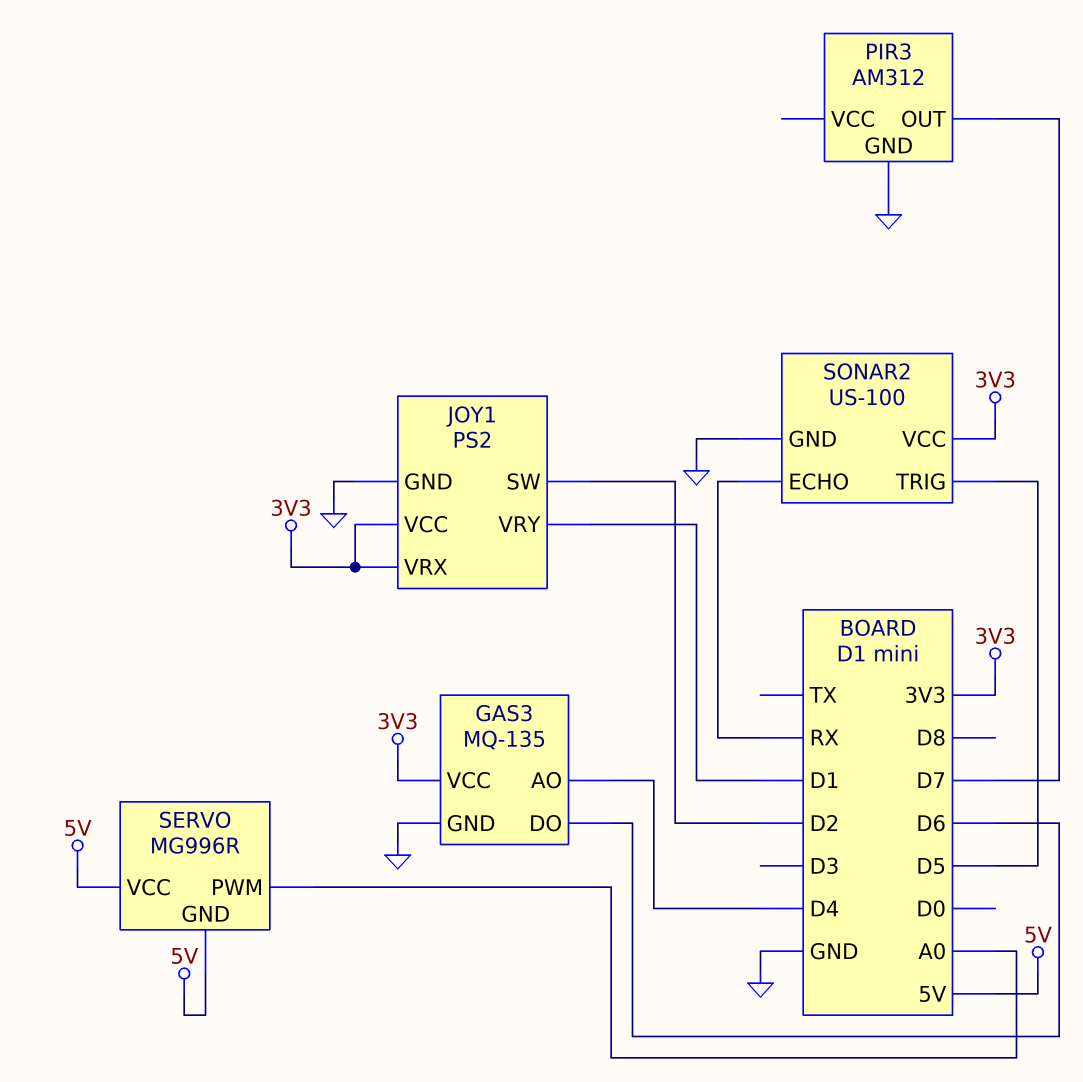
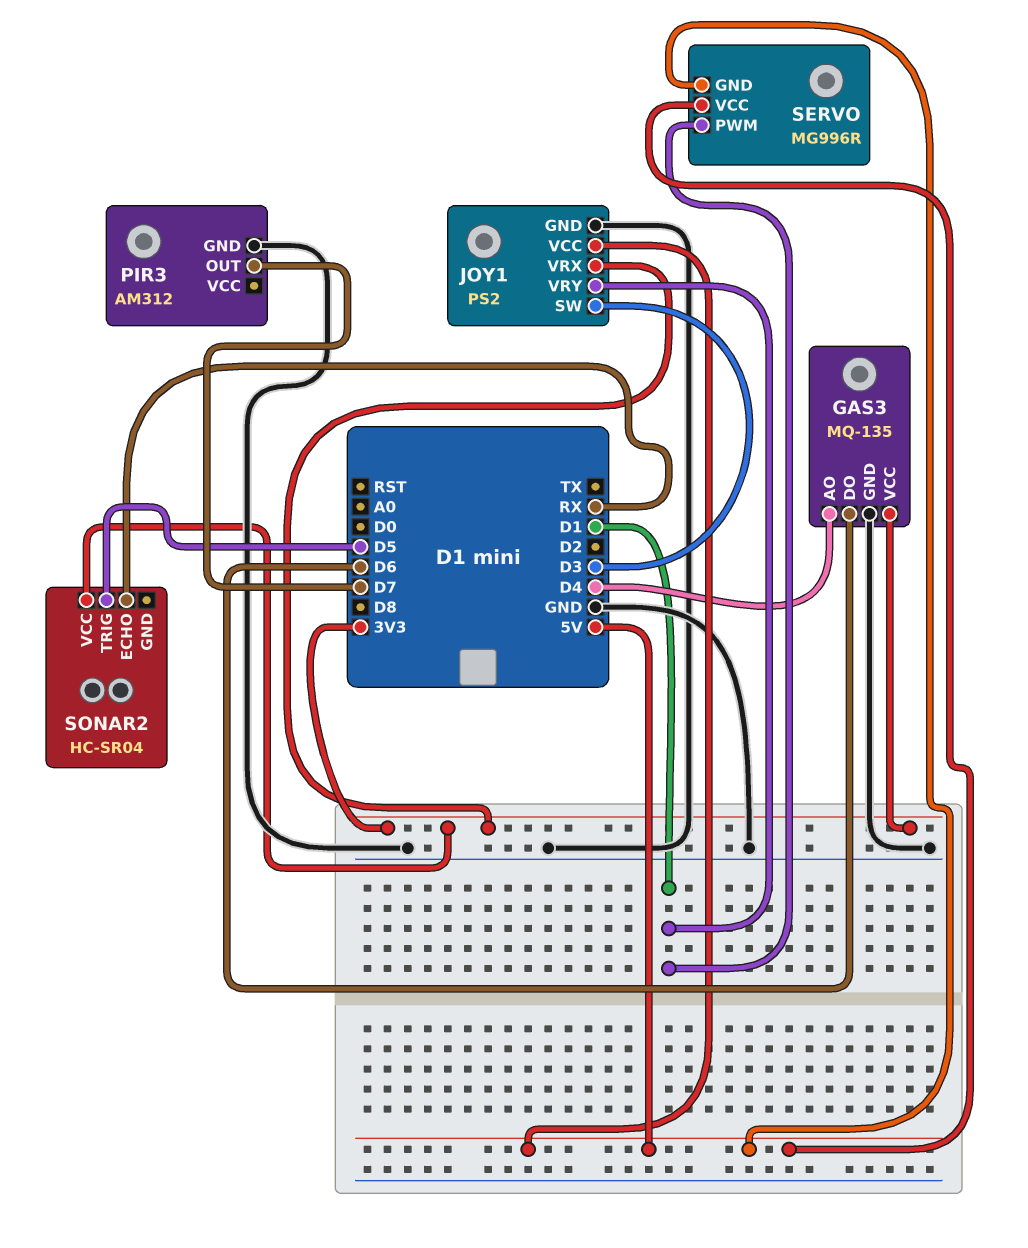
JOY1 pin SW: D2 -> D3
JOY1 pin VCC: 3V3 -> 5V
SERVO pin PWM: A0 -> D1
SONAR2: US-100 -> HC-SR04
SONAR2 pin GND: GND -> none

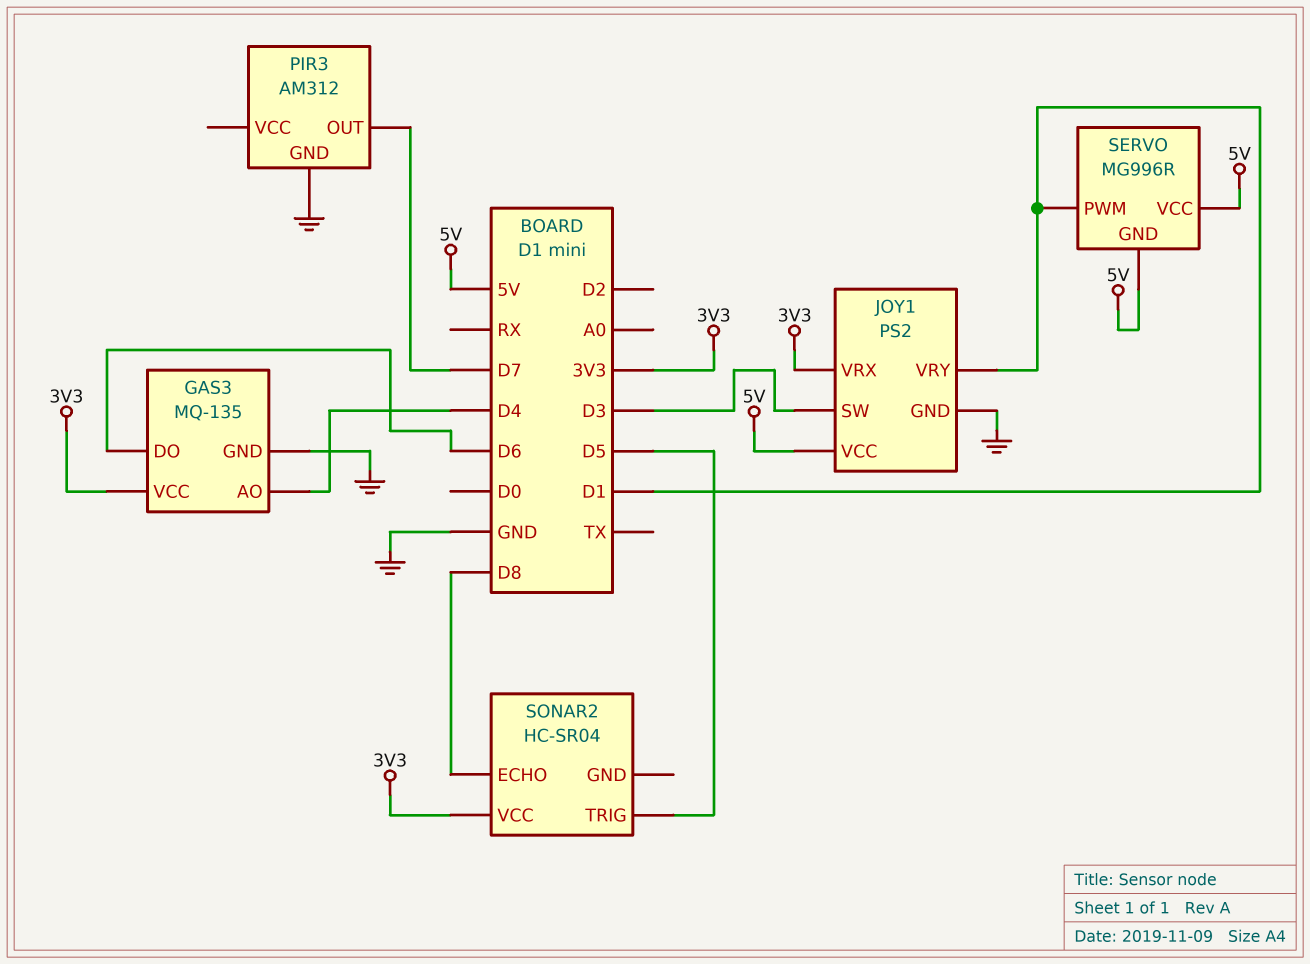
SONAR2 pin ECHO: RX -> D8

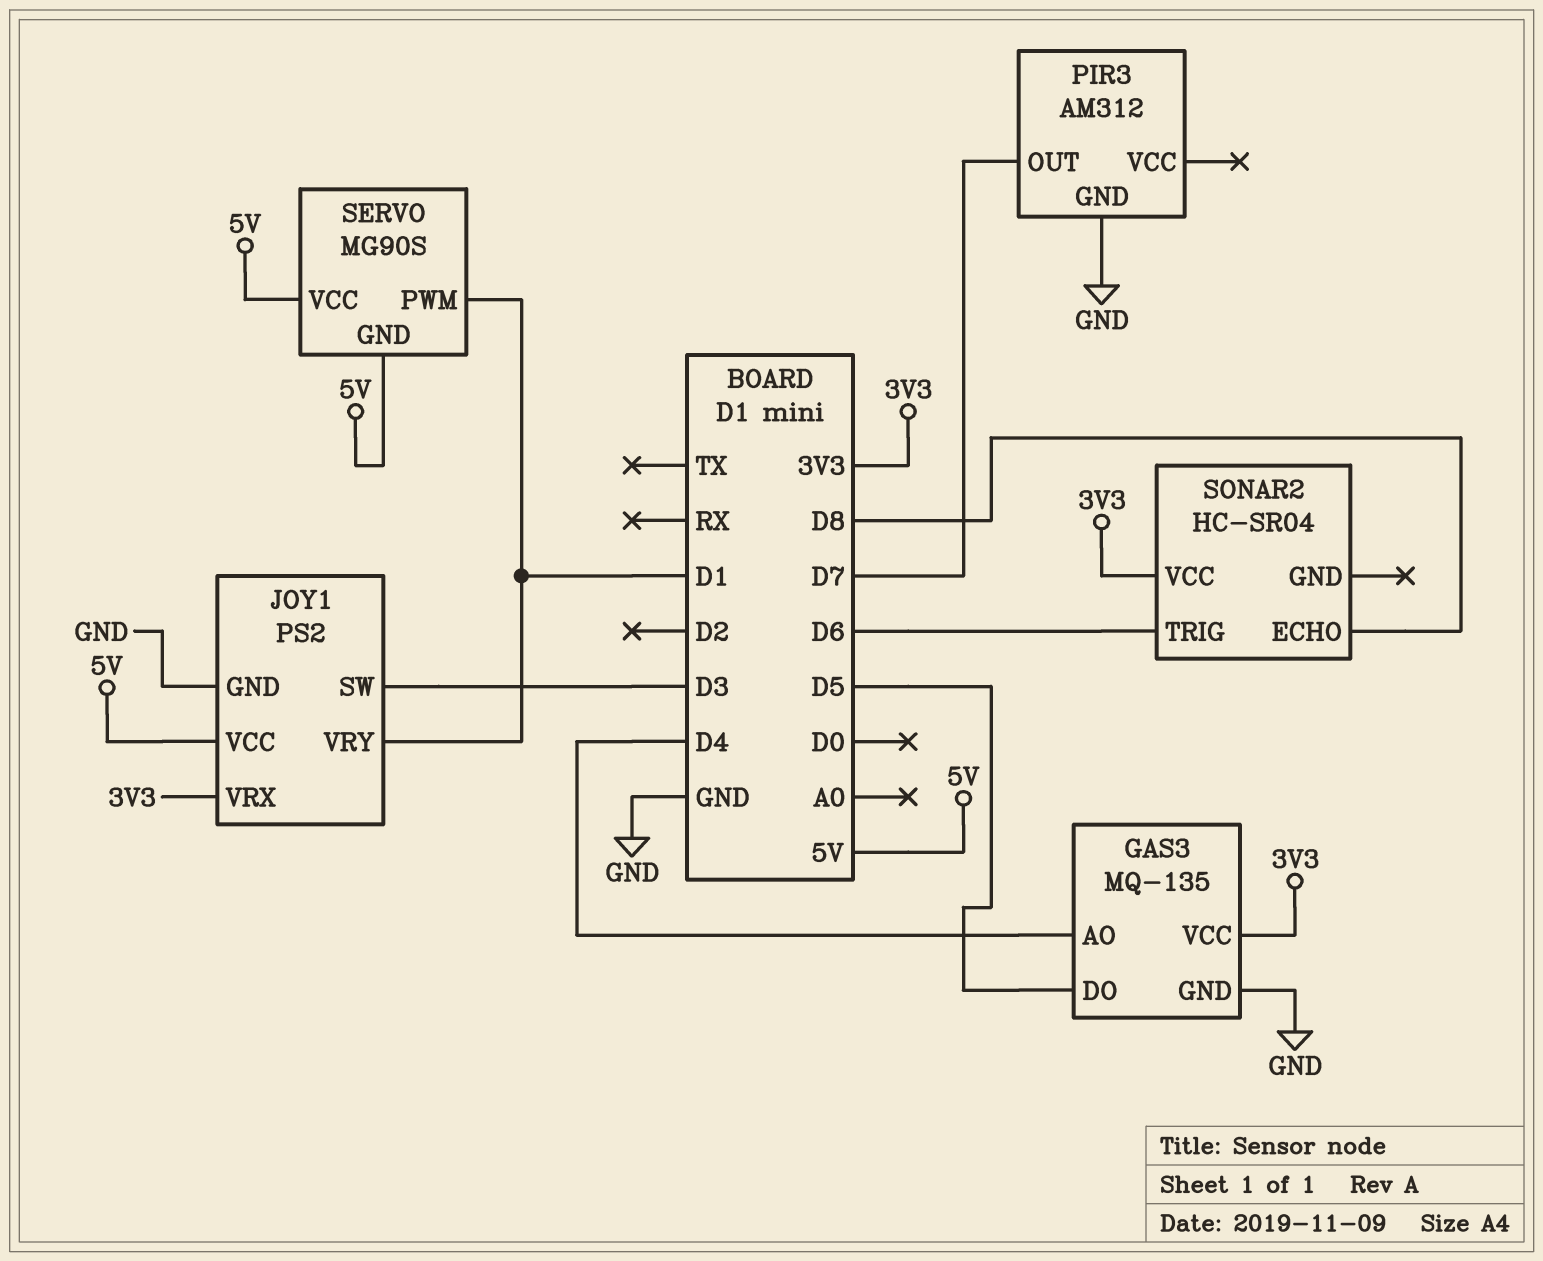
GAS3 pin DO: D6 -> D5
SERVO: MG996R -> MG90S
SONAR2 pin TRIG: D5 -> D6

